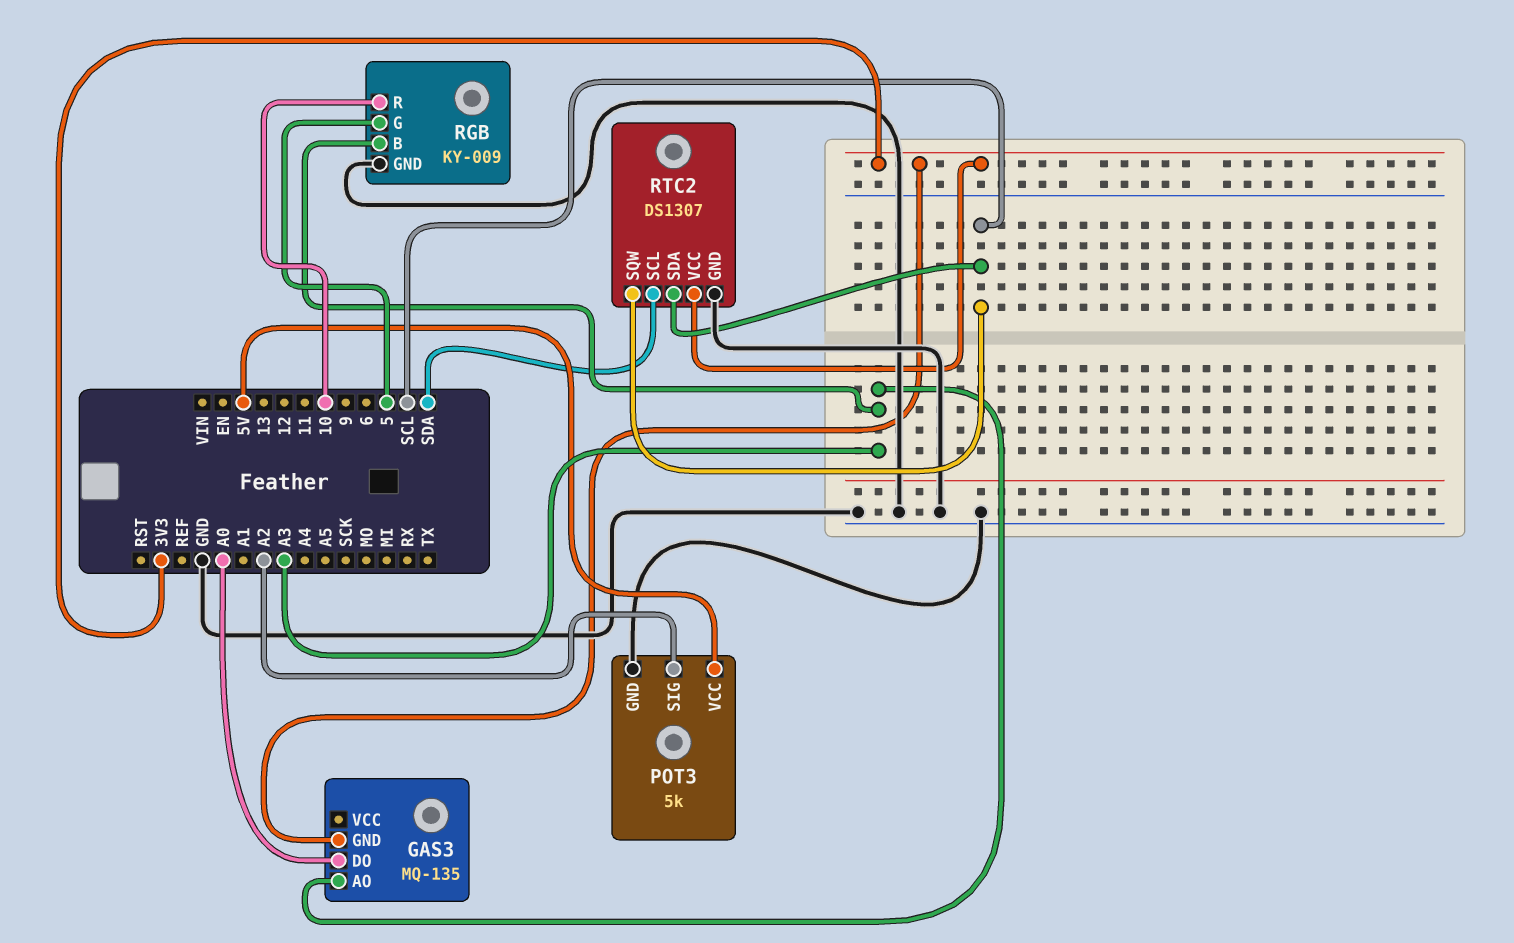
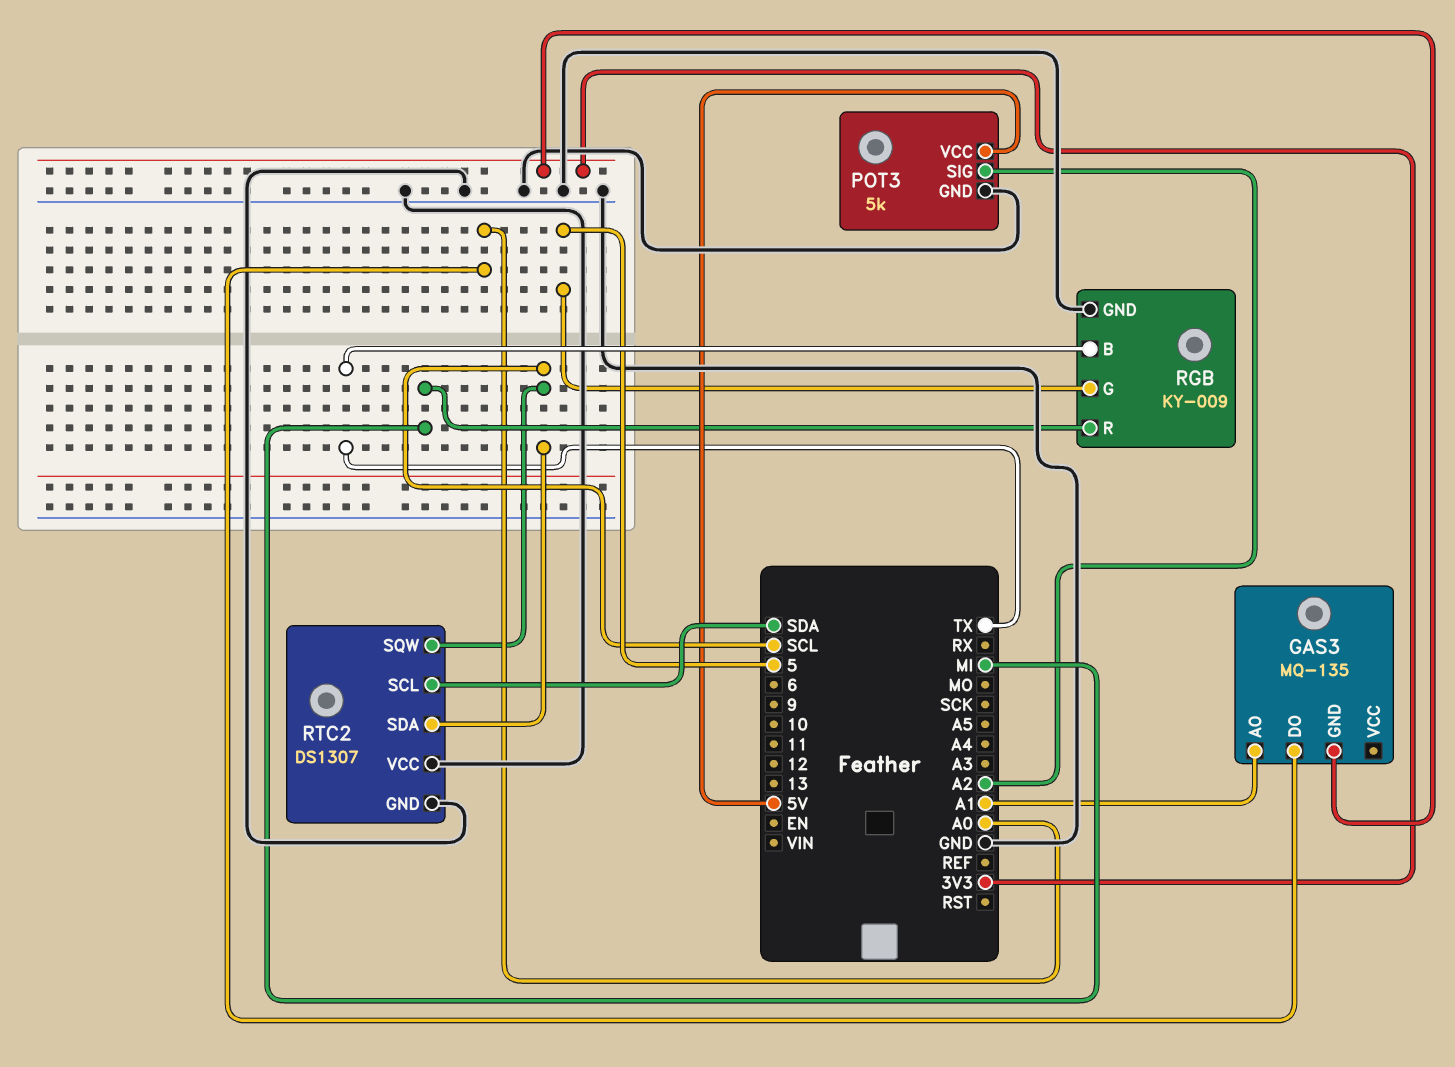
GAS3 pin AO: A3 -> A1
RGB pin B: A3 -> TX
RGB pin R: 10 -> MI
RTC2 pin VCC: 3V3 -> GND

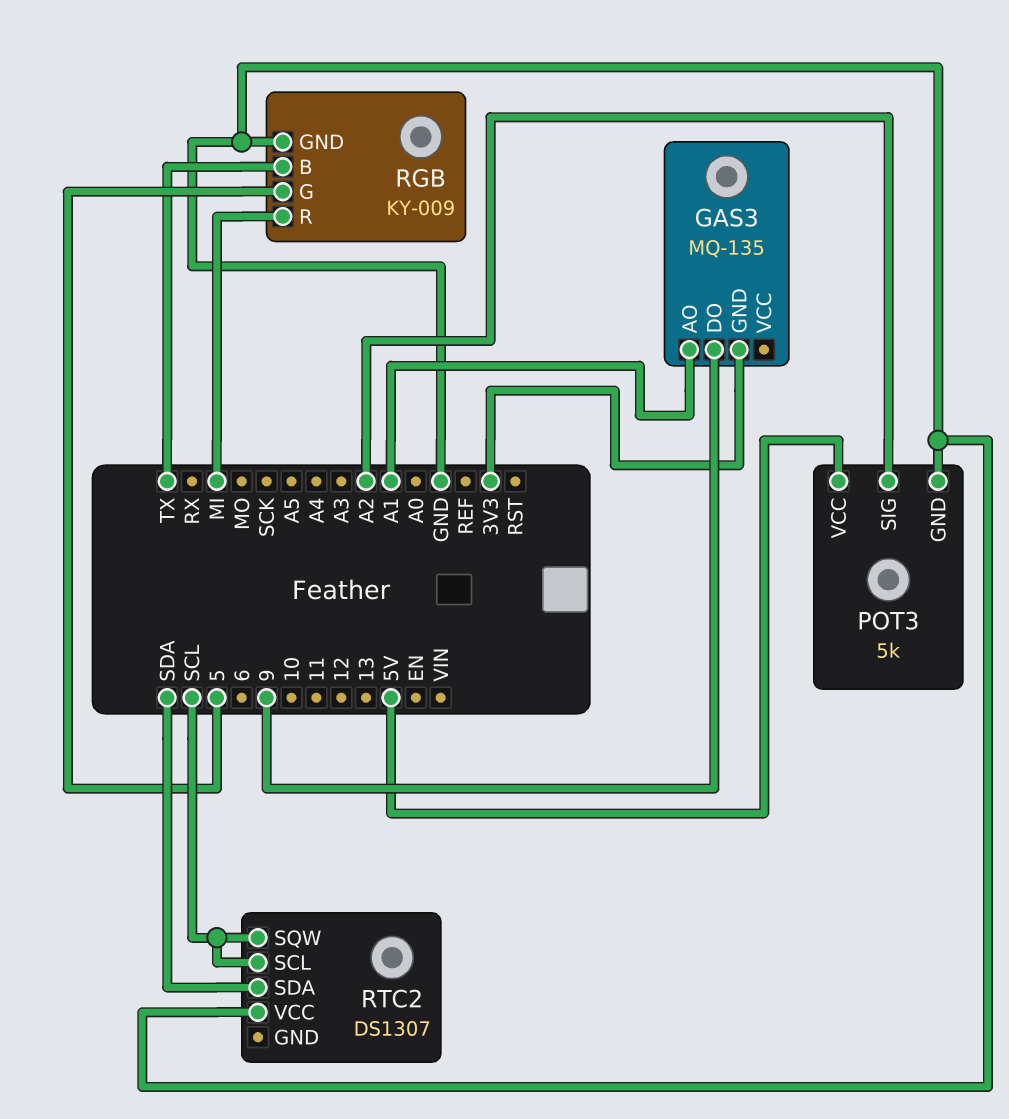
GAS3 pin DO: A0 -> 9
RTC2 pin GND: GND -> none
RTC2 pin SCL: SDA -> SCL
RTC2 pin SDA: SCL -> SDA

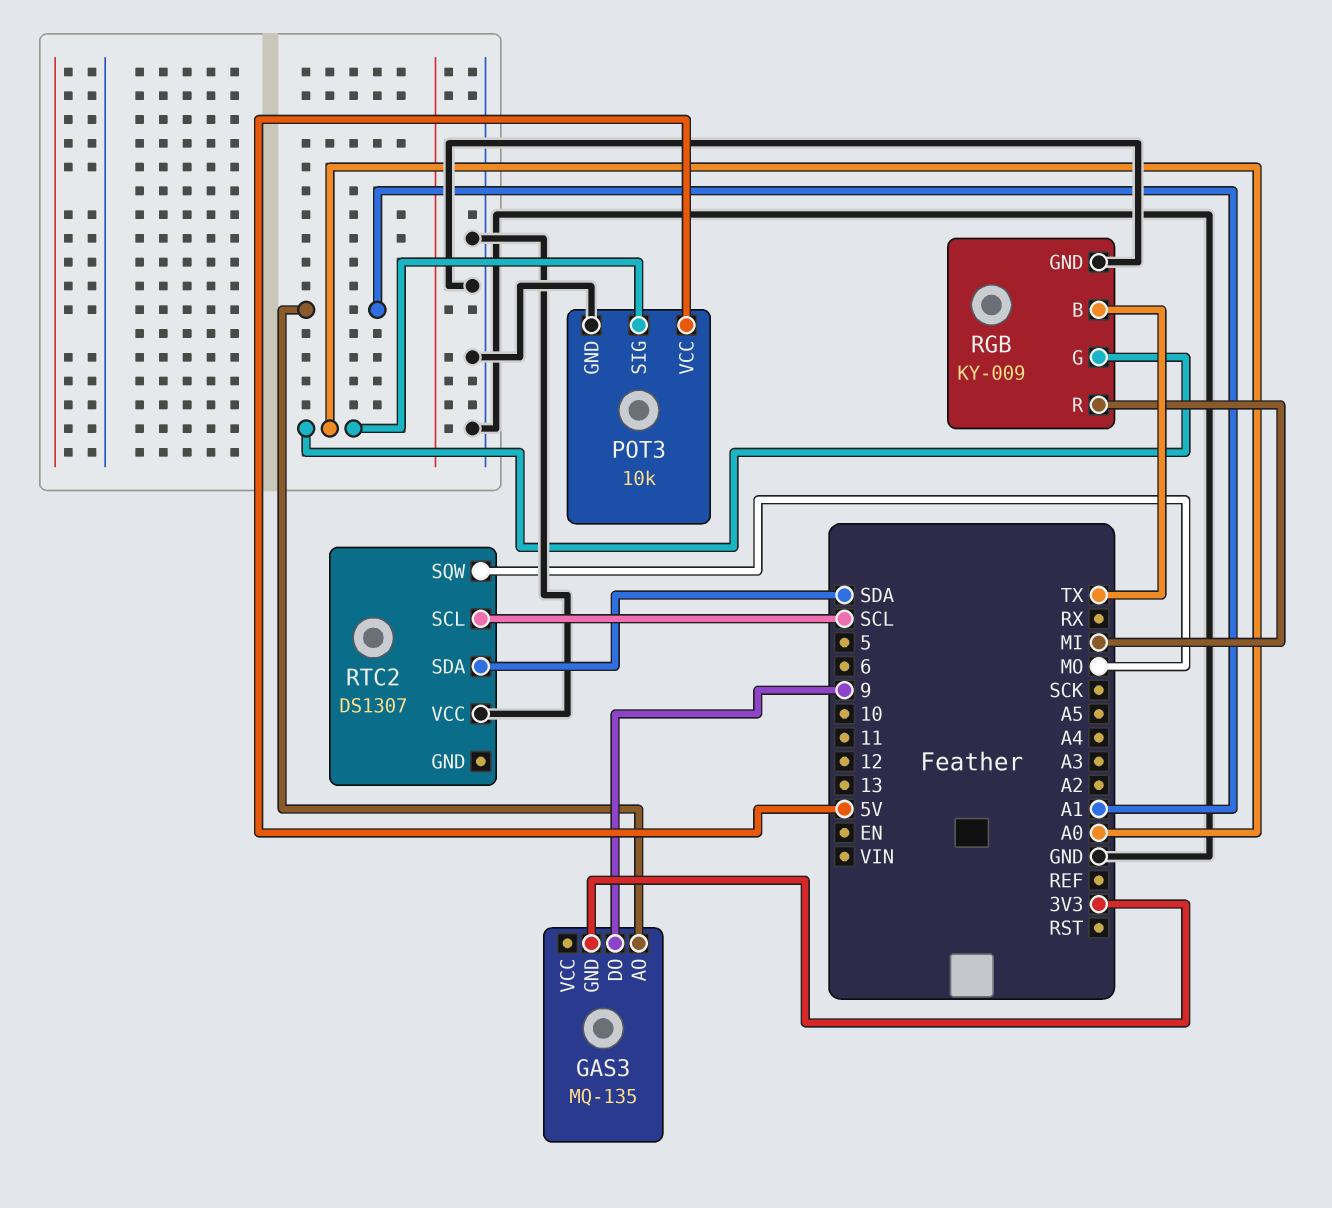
POT3: 5k -> 10k
POT3 pin SIG: A2 -> A0
RGB pin G: 5 -> A0
RTC2 pin SQW: SCL -> MO

